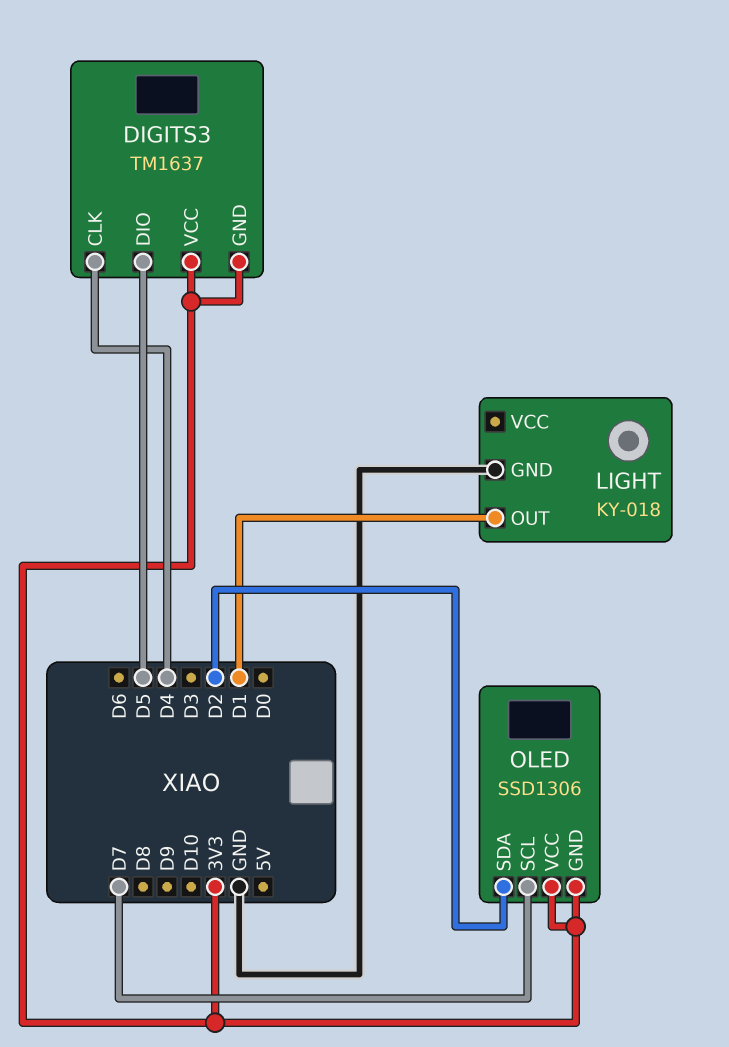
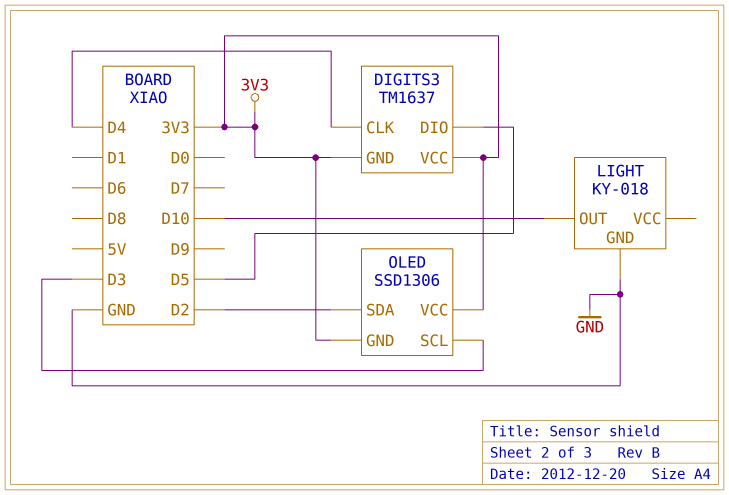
LIGHT pin OUT: D1 -> D10
OLED pin SCL: D7 -> D3

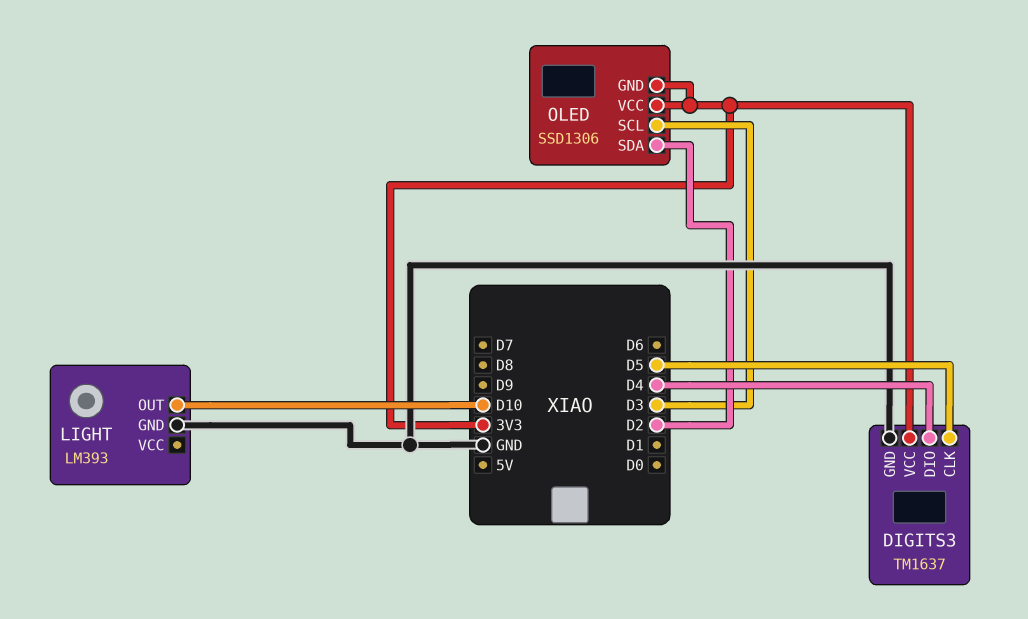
DIGITS3 pin CLK: D4 -> D5
DIGITS3 pin DIO: D5 -> D4
DIGITS3 pin GND: 3V3 -> GND
LIGHT: KY-018 -> LM393

